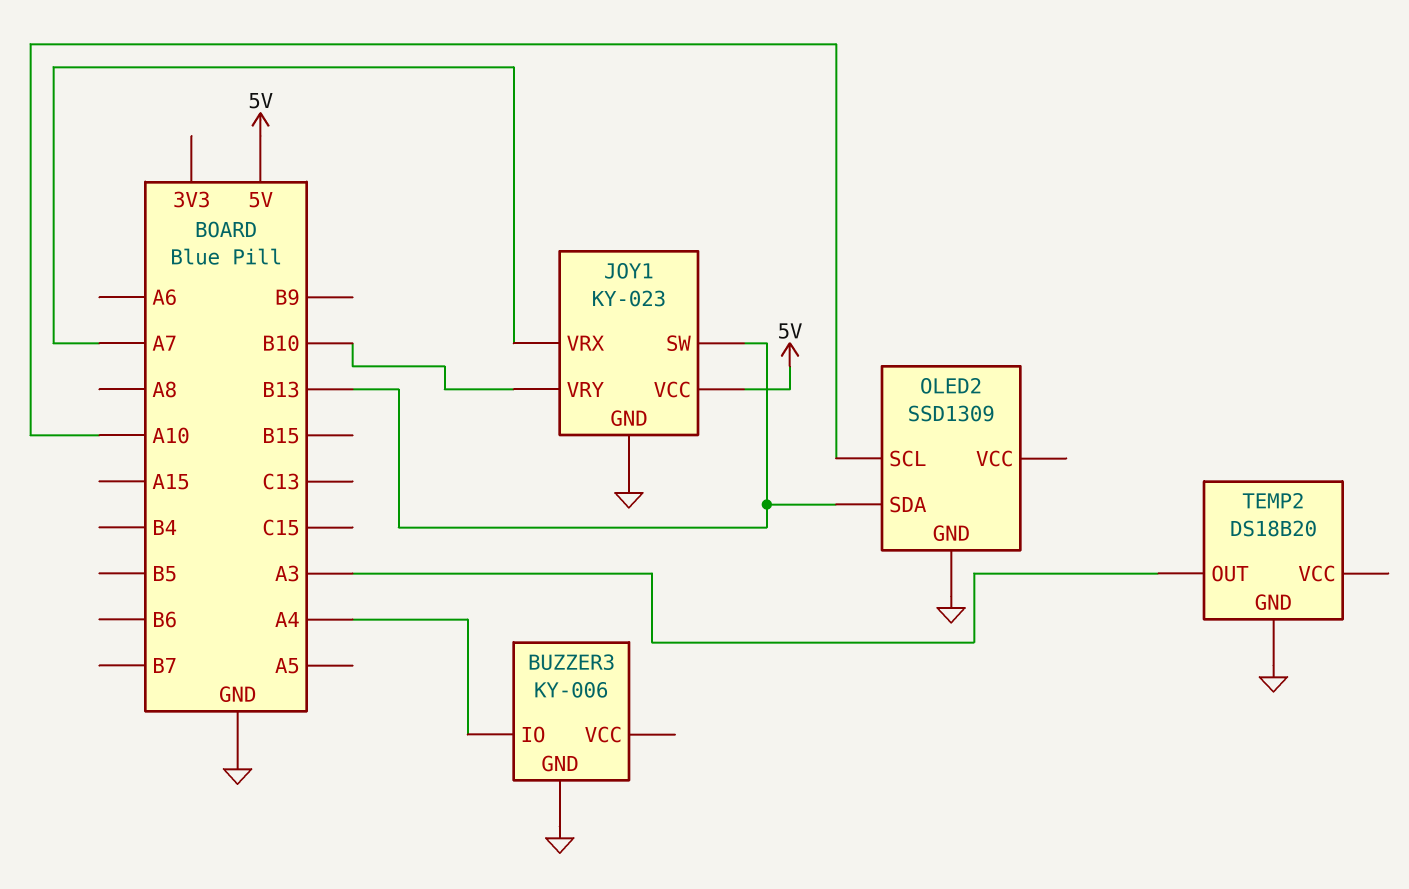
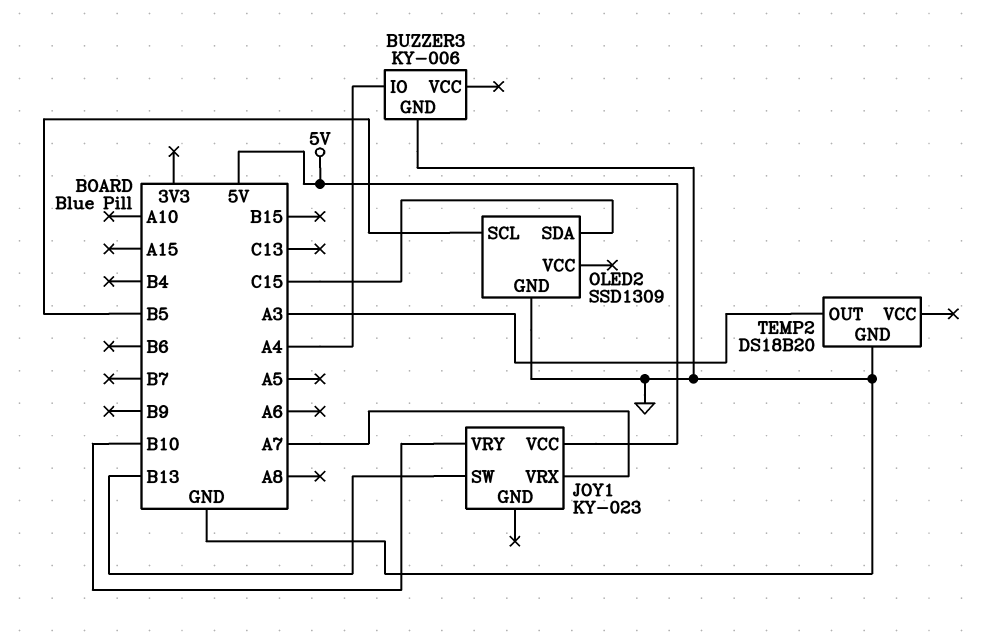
JOY1 pin GND: GND -> none
OLED2 pin SCL: A10 -> B5
OLED2 pin SDA: B13 -> C15

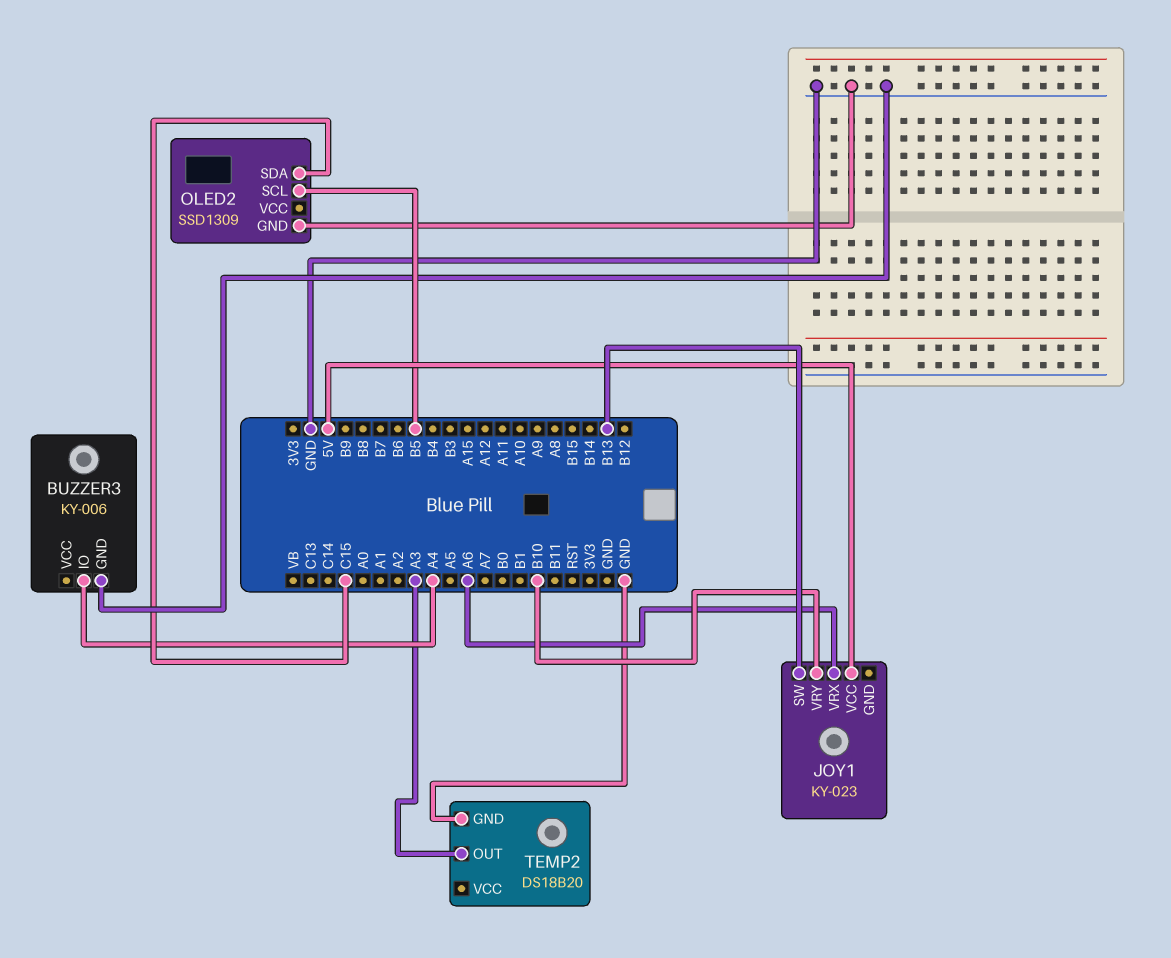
JOY1 pin VRX: A7 -> A6

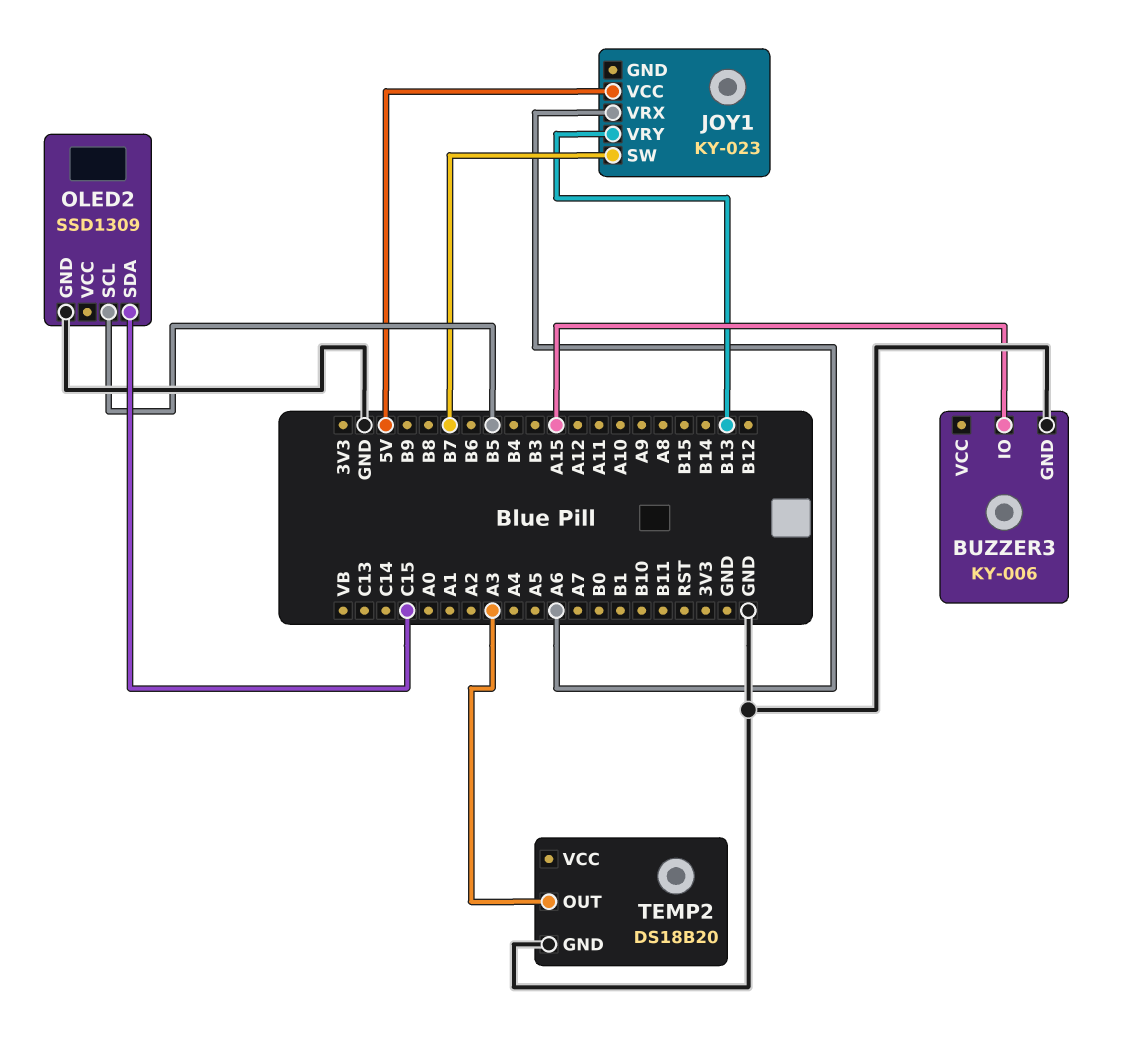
BUZZER3 pin IO: A4 -> A15
JOY1 pin SW: B13 -> B7
JOY1 pin VRY: B10 -> B13

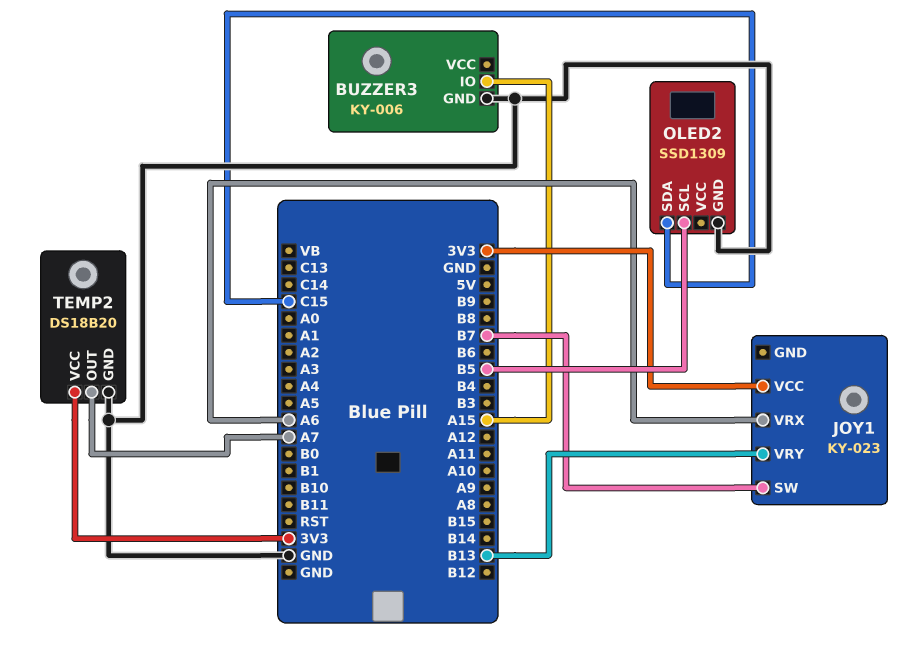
JOY1 pin VCC: 5V -> 3V3
TEMP2 pin OUT: A3 -> A7
TEMP2 pin VCC: none -> 3V3

